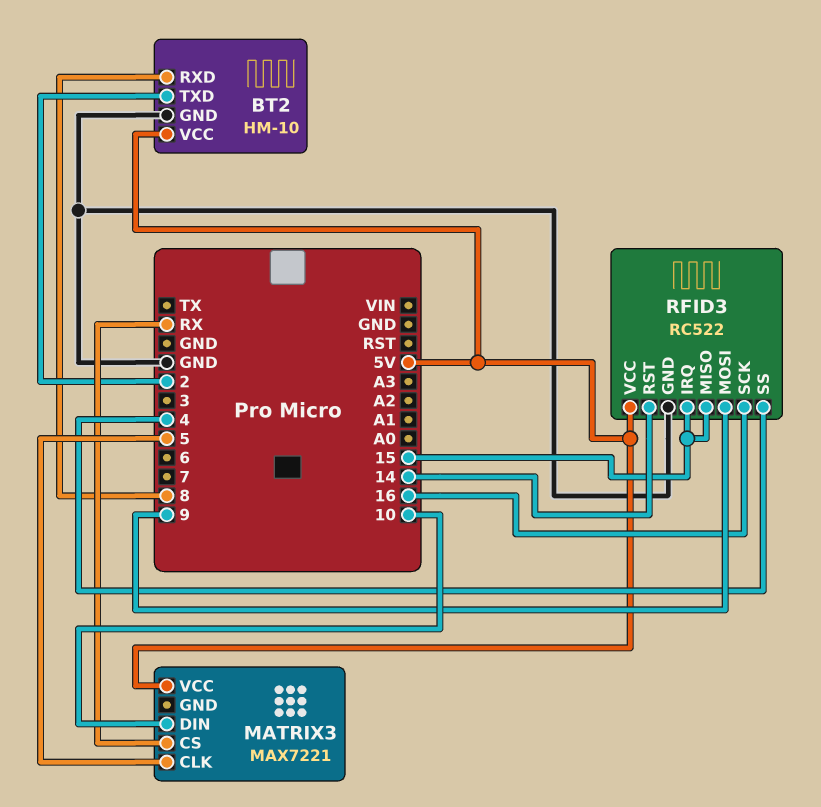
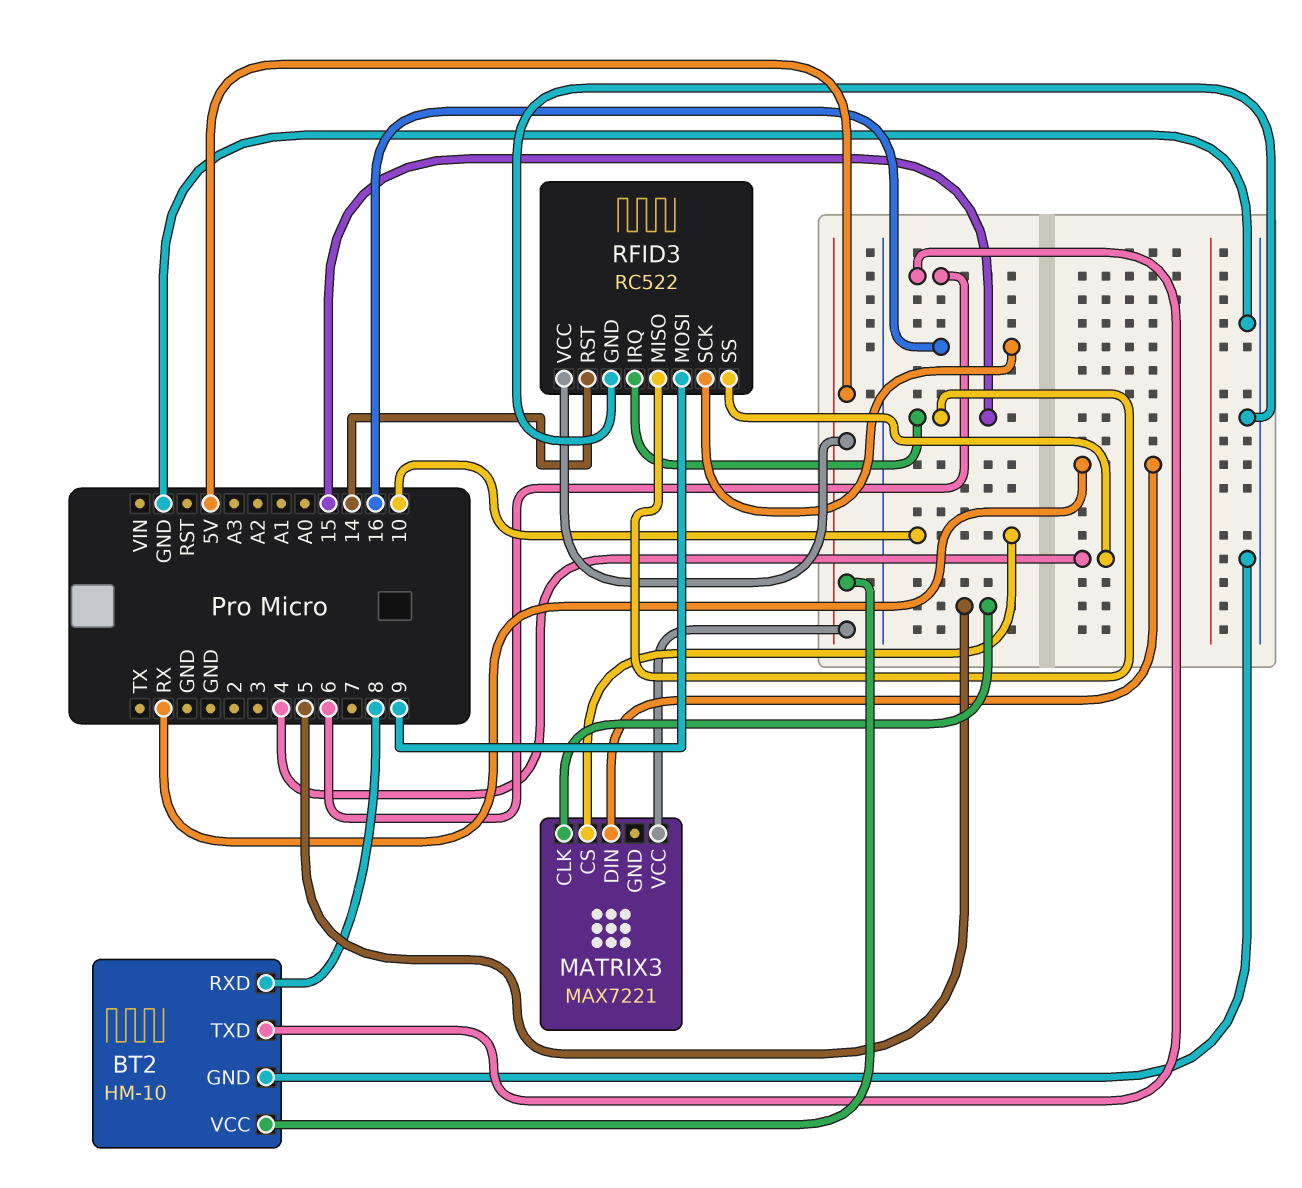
BT2 pin TXD: 2 -> 6
MATRIX3 pin CS: RX -> 10
MATRIX3 pin DIN: 10 -> RX

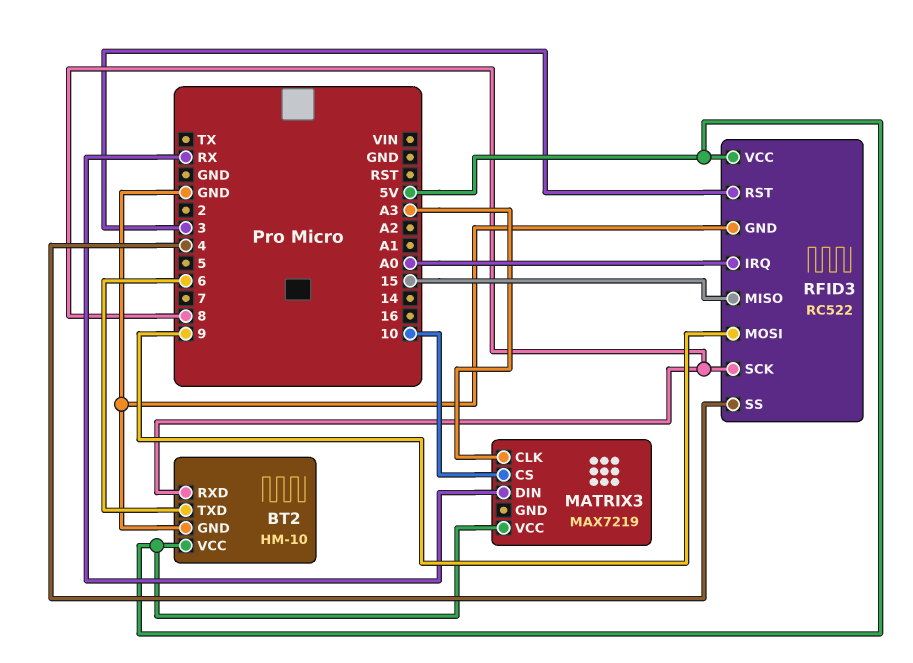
MATRIX3: MAX7221 -> MAX7219
MATRIX3 pin CLK: 5 -> A3
RFID3 pin IRQ: 15 -> A0
RFID3 pin RST: 14 -> 3
RFID3 pin SCK: 16 -> 8

